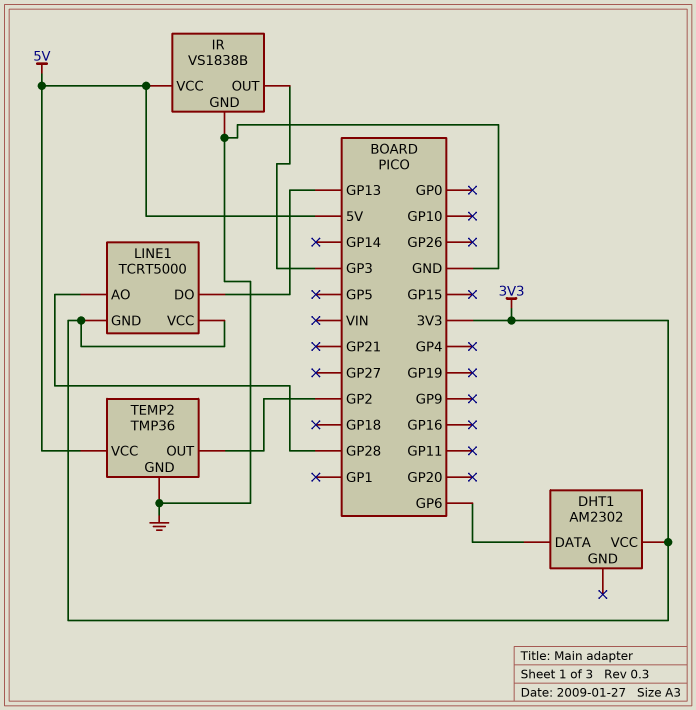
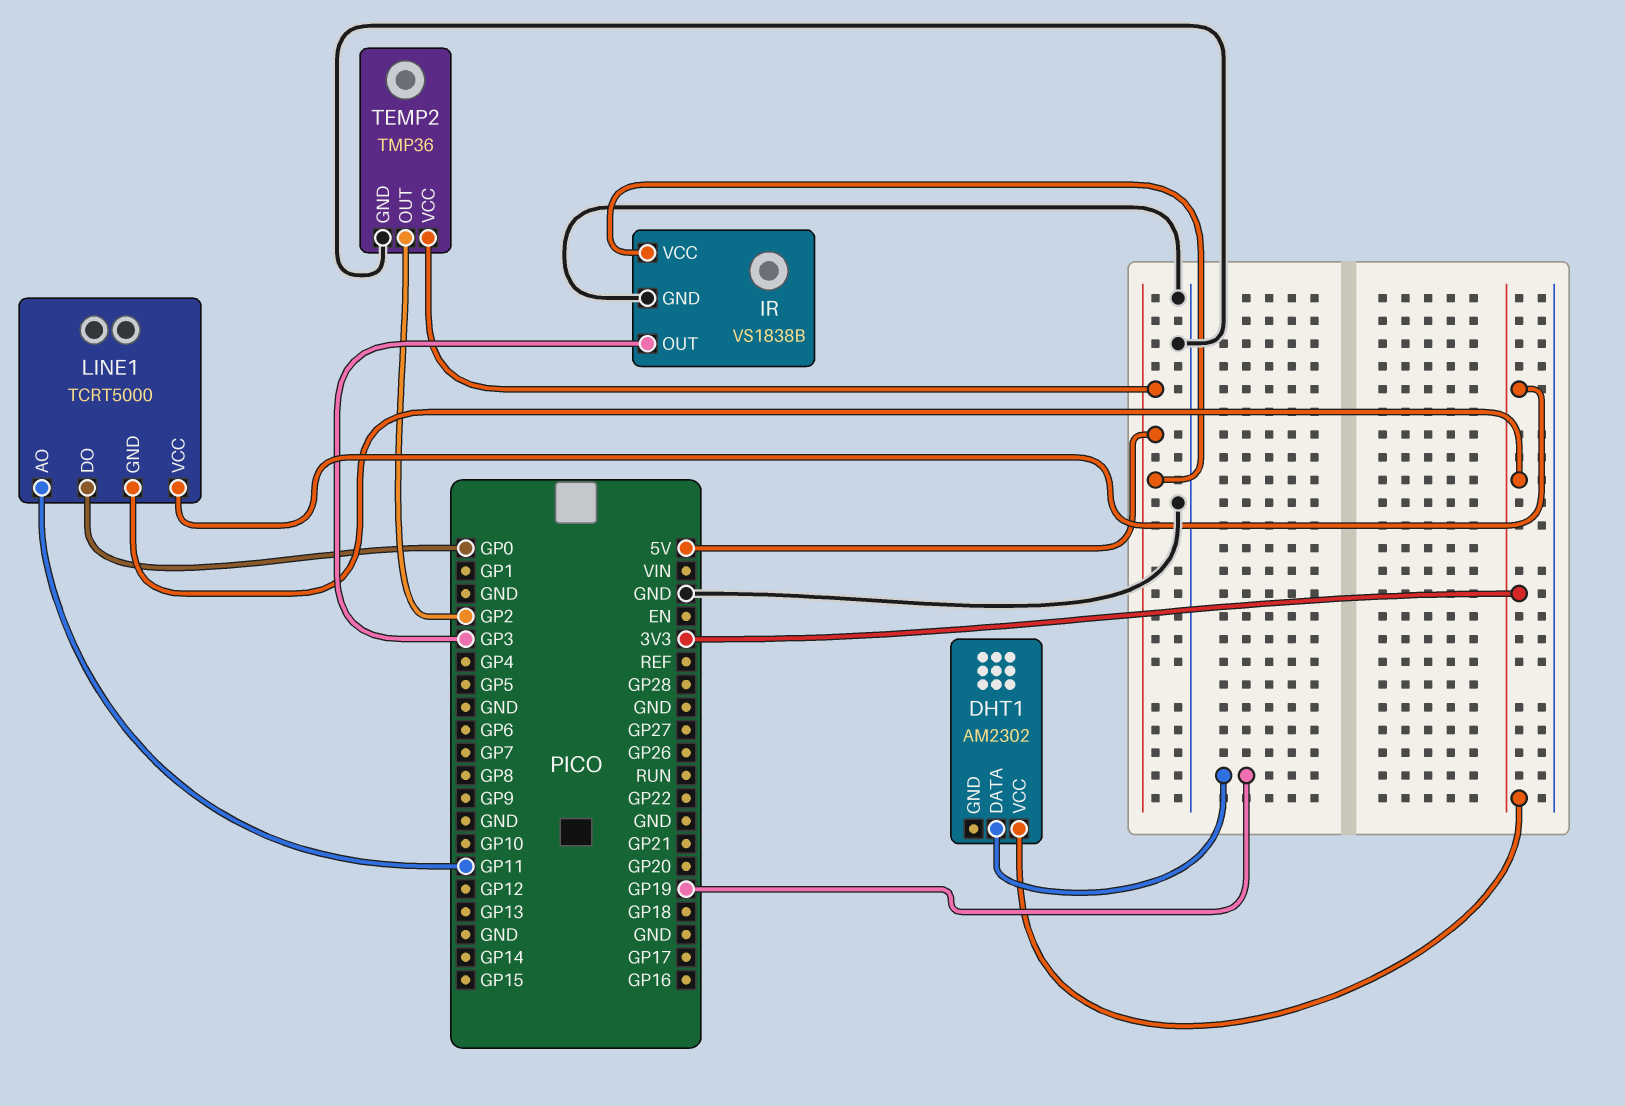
DHT1 pin DATA: GP6 -> GP19
LINE1 pin AO: GP28 -> GP11
LINE1 pin DO: GP13 -> GP0

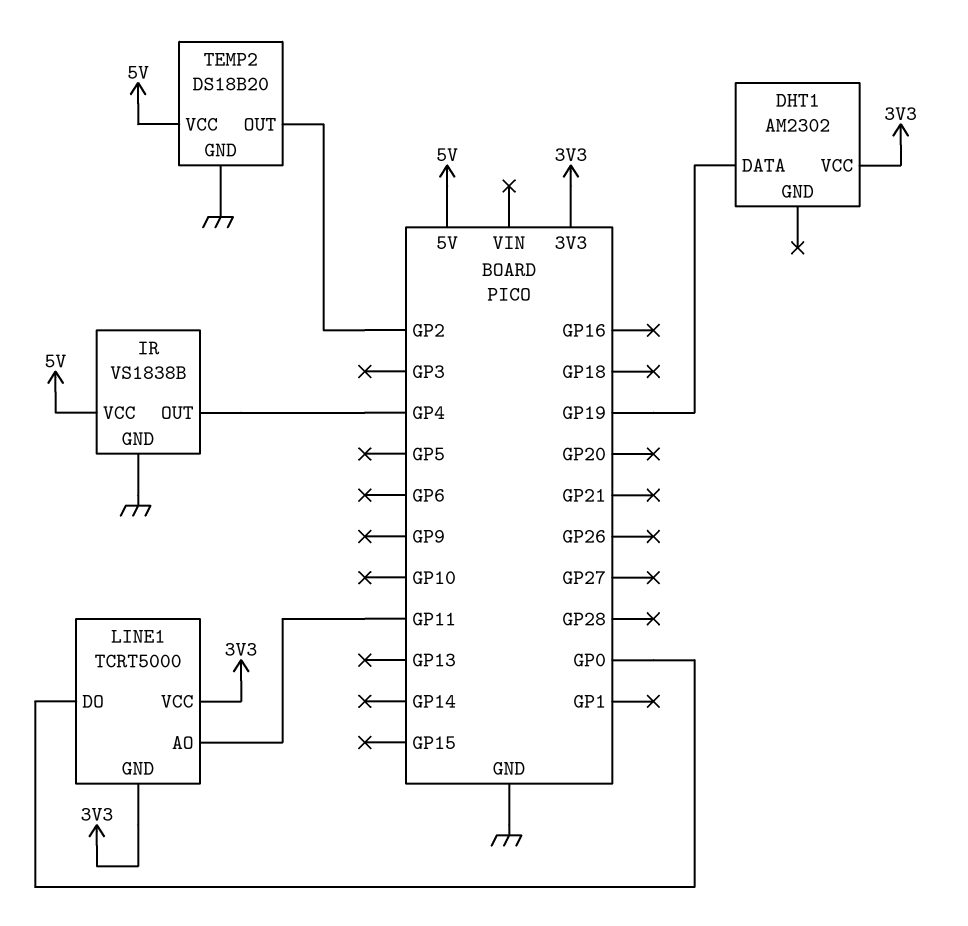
IR pin OUT: GP3 -> GP4
TEMP2: TMP36 -> DS18B20

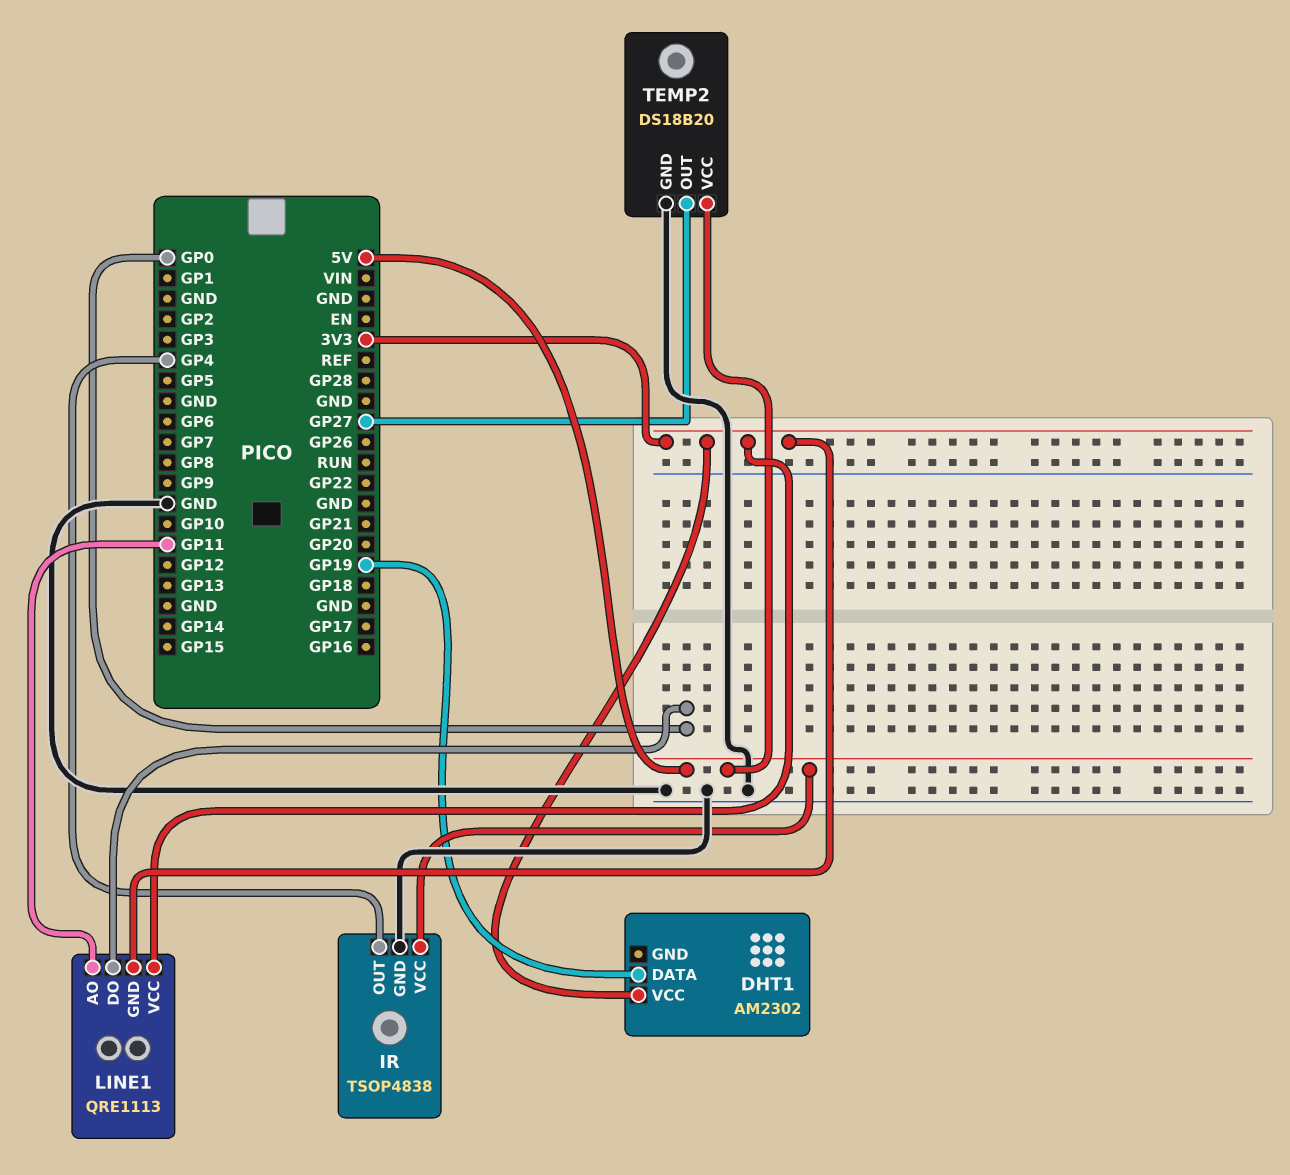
IR: VS1838B -> TSOP4838
LINE1: TCRT5000 -> QRE1113
TEMP2 pin OUT: GP2 -> GP27

